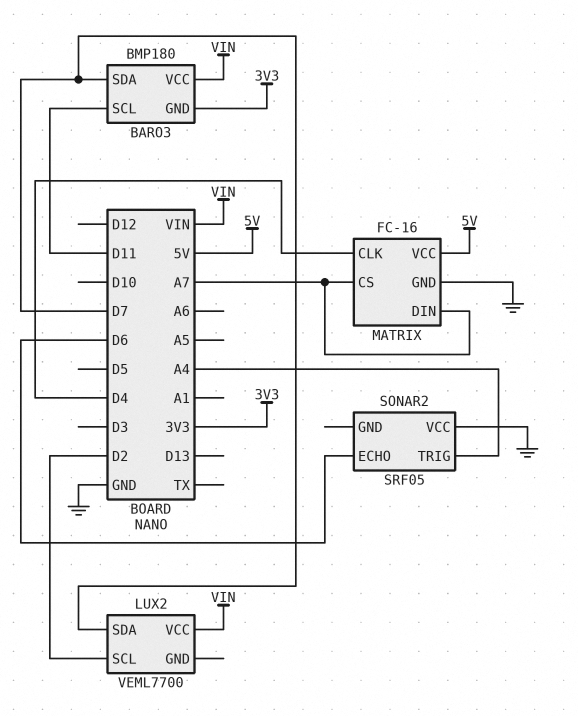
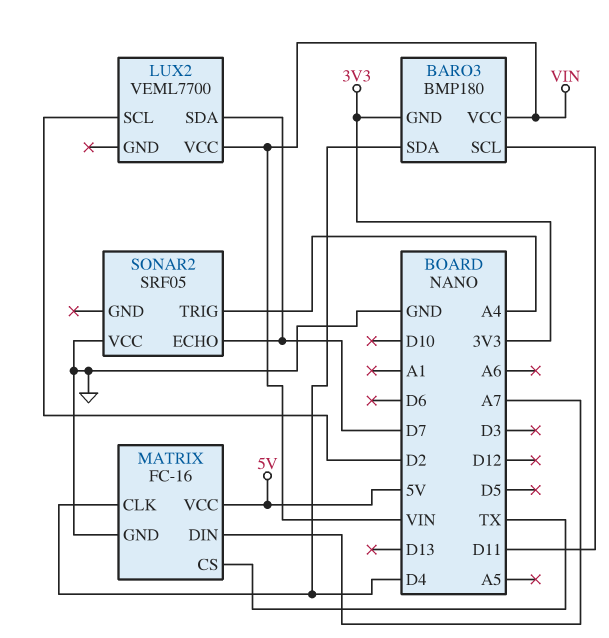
BARO3 pin SDA: D7 -> D4
MATRIX pin CS: A7 -> TX
SONAR2 pin ECHO: D6 -> D7

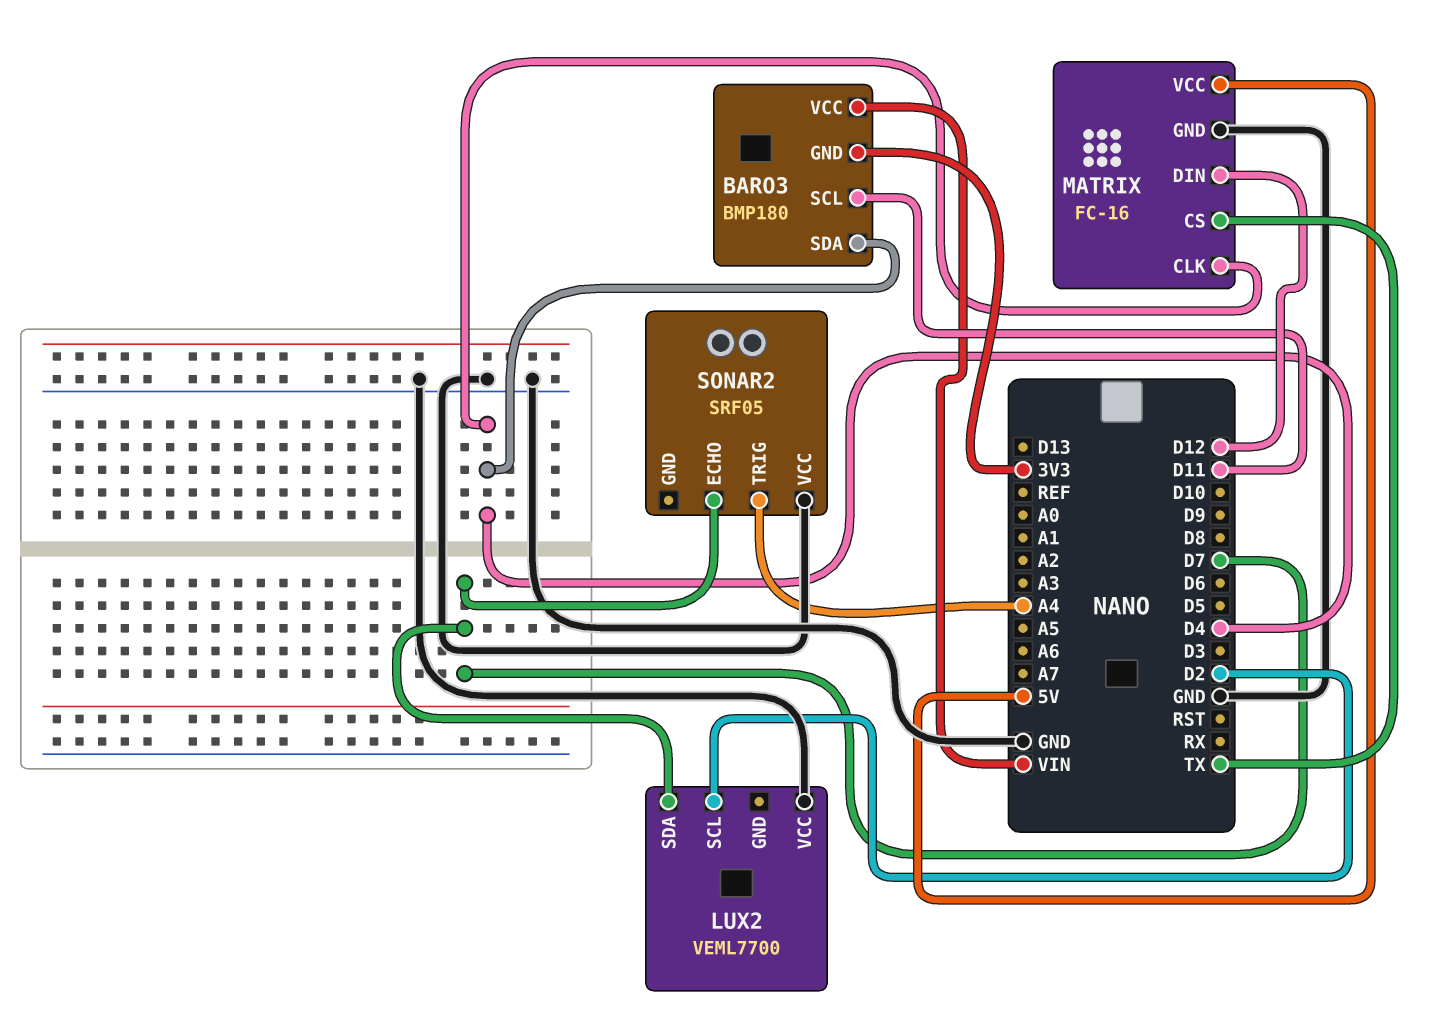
LUX2 pin VCC: VIN -> GND
MATRIX pin DIN: A7 -> D12

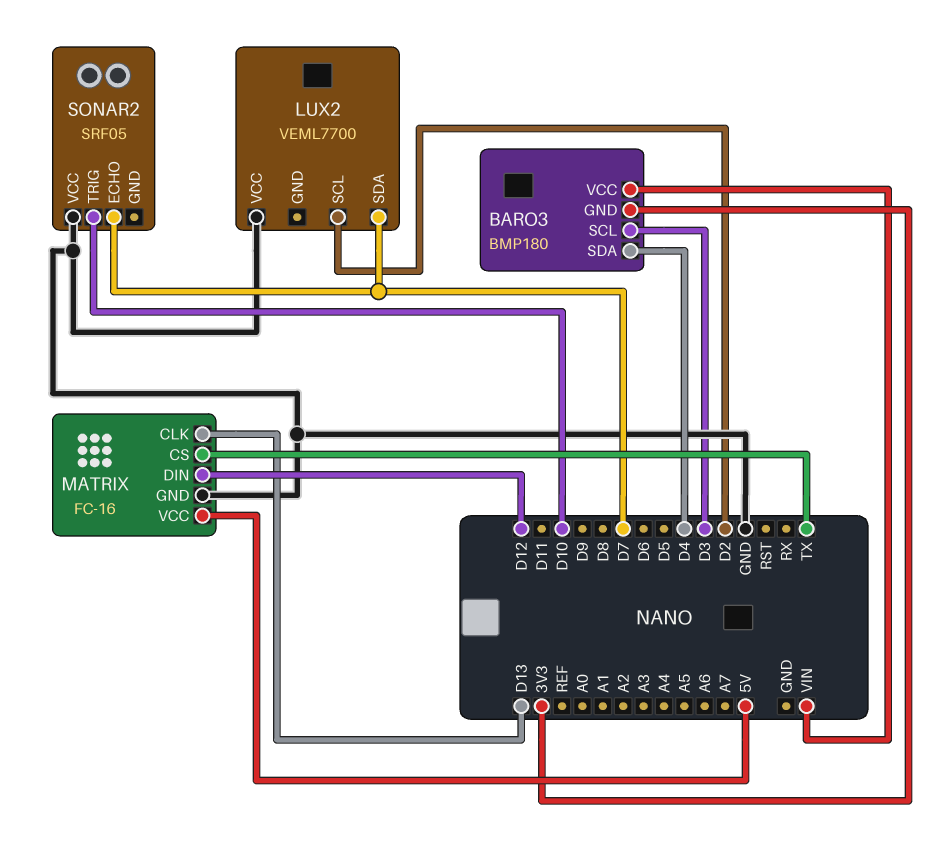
BARO3 pin SCL: D11 -> D3
MATRIX pin CLK: D4 -> D13
SONAR2 pin TRIG: A4 -> D10

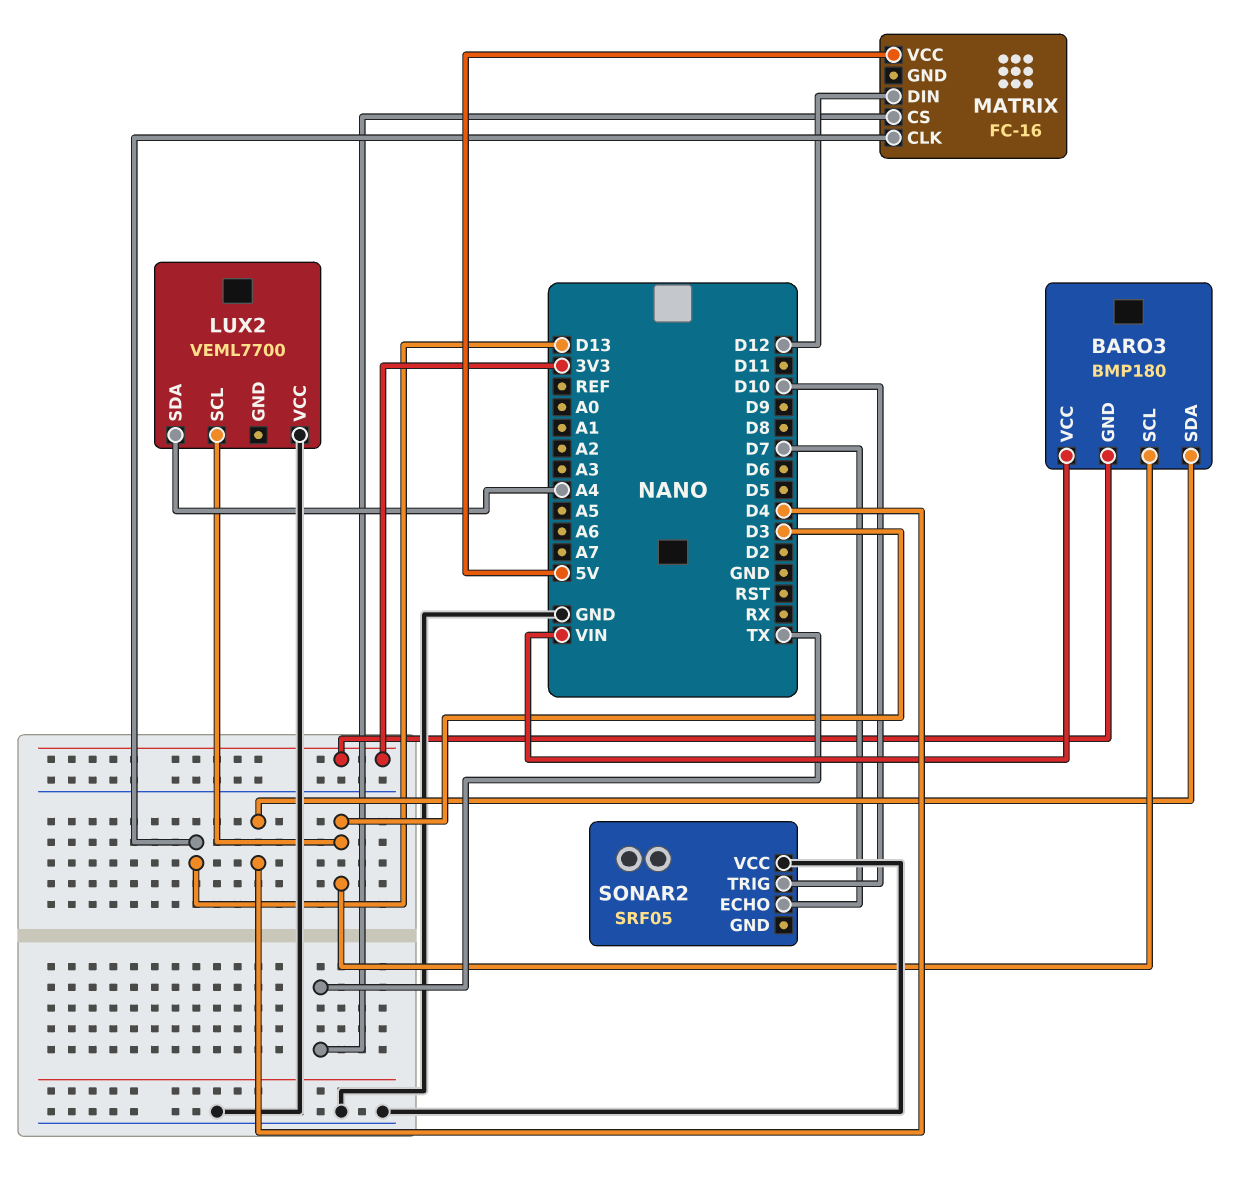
LUX2 pin SCL: D2 -> D3
LUX2 pin SDA: D7 -> A4
MATRIX pin GND: GND -> none

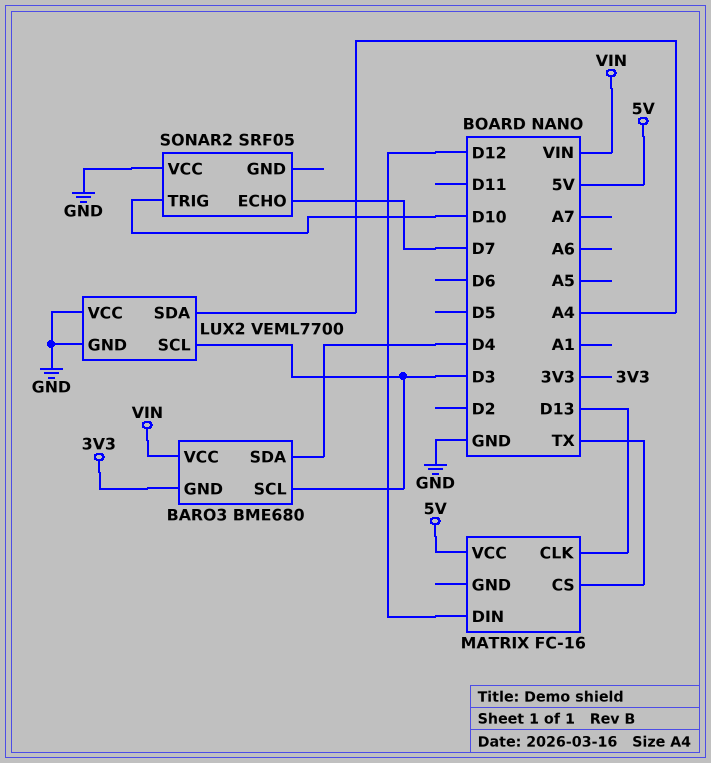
BARO3: BMP180 -> BME680
LUX2 pin GND: none -> GND

